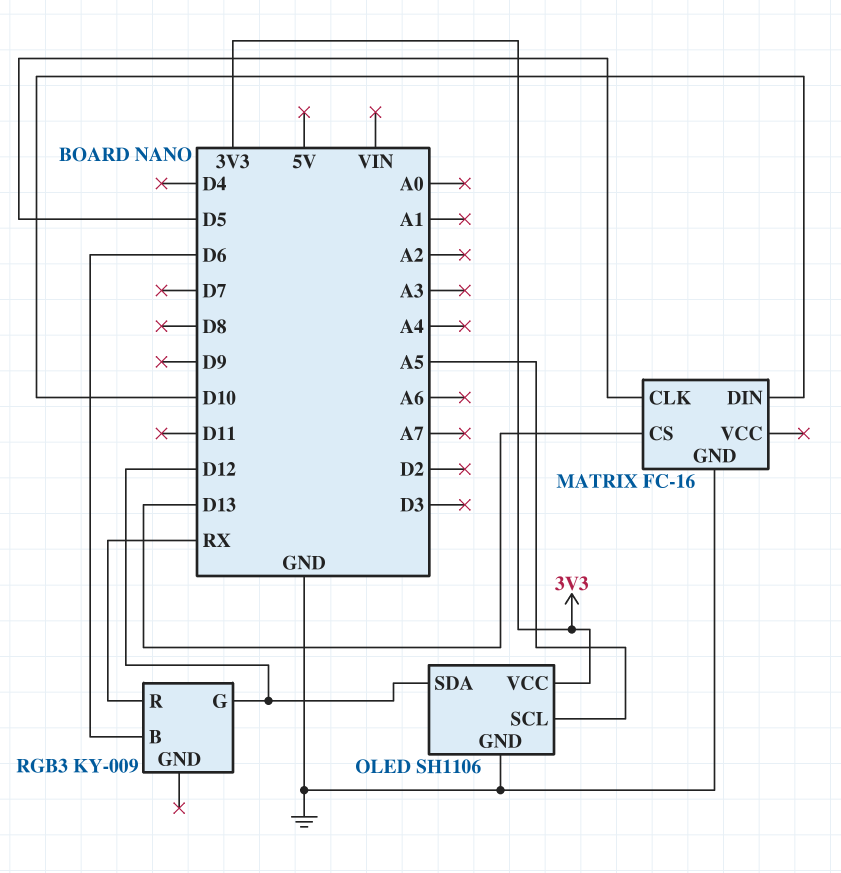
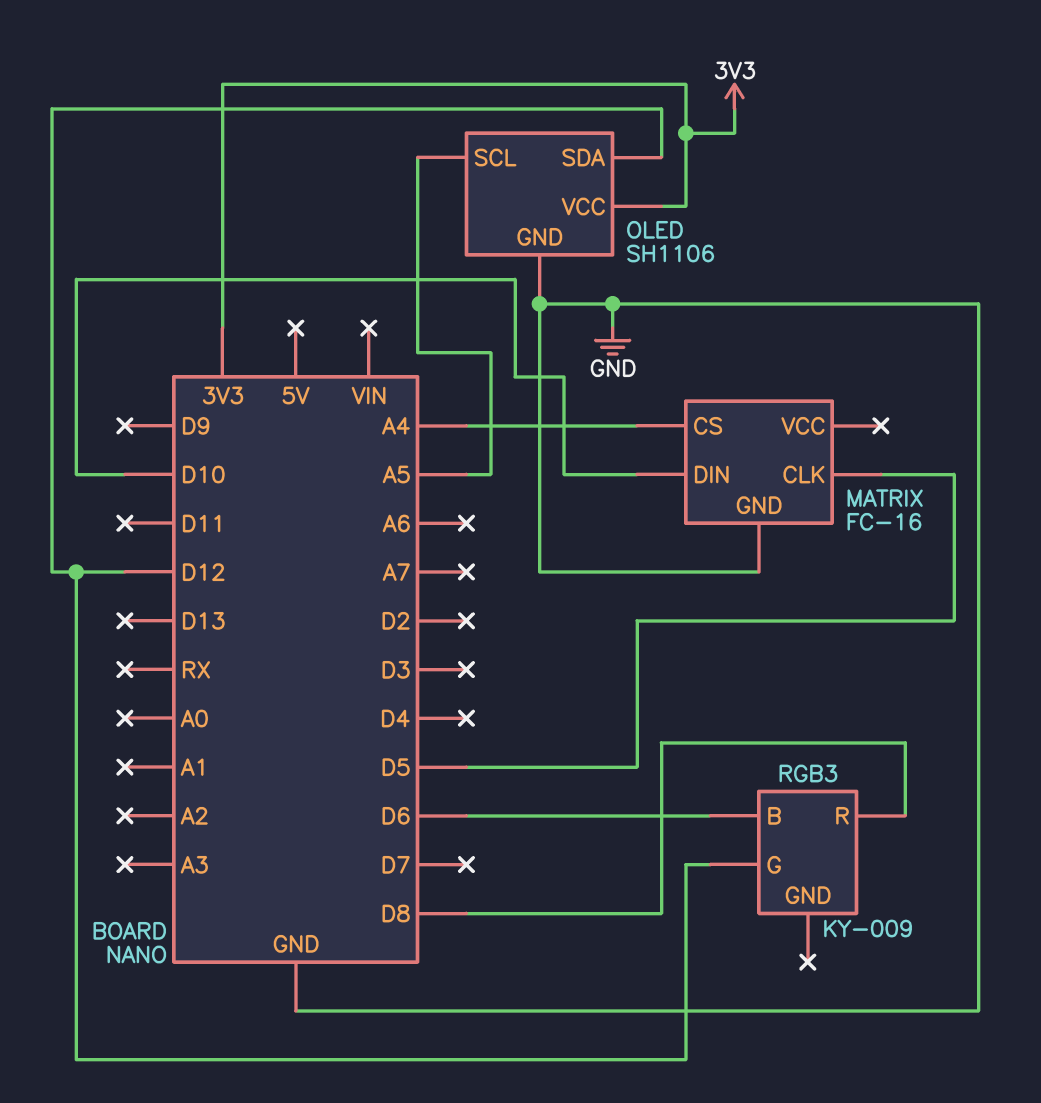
MATRIX pin CS: D13 -> A4
RGB3 pin R: RX -> D8

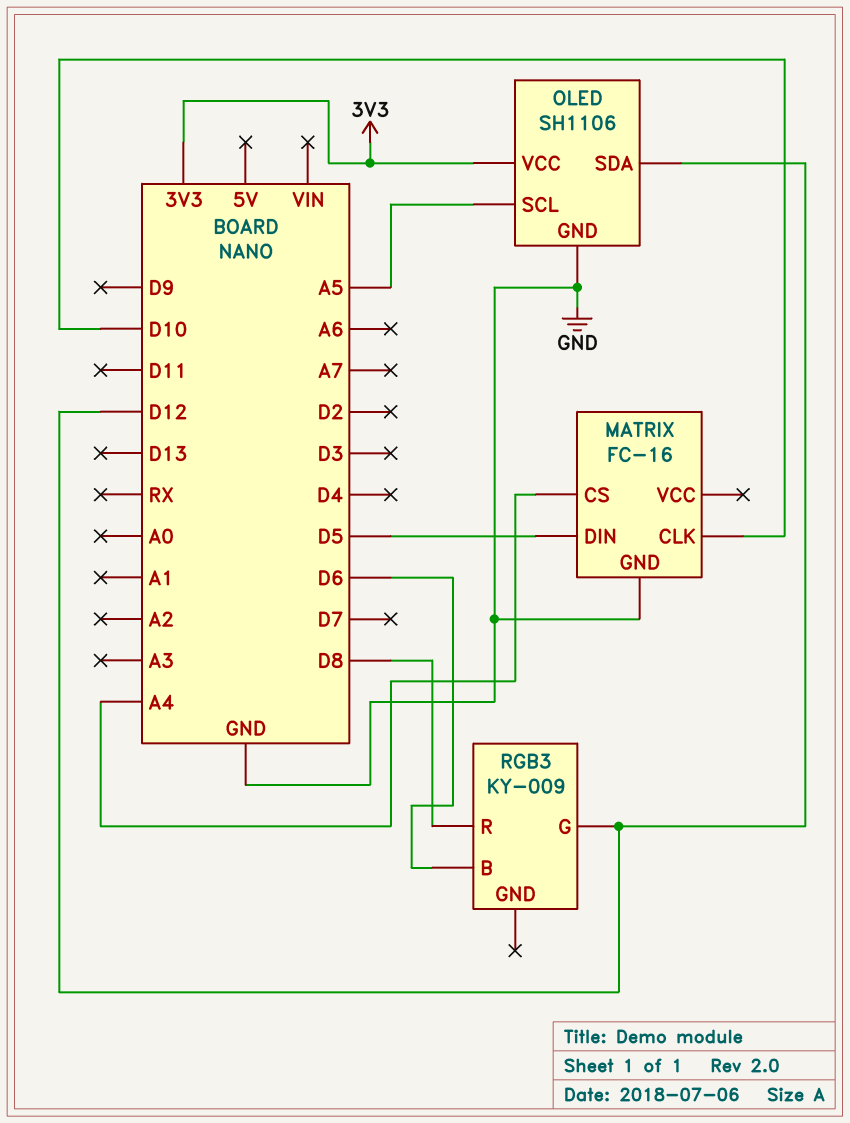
MATRIX pin CLK: D5 -> D10
MATRIX pin DIN: D10 -> D5

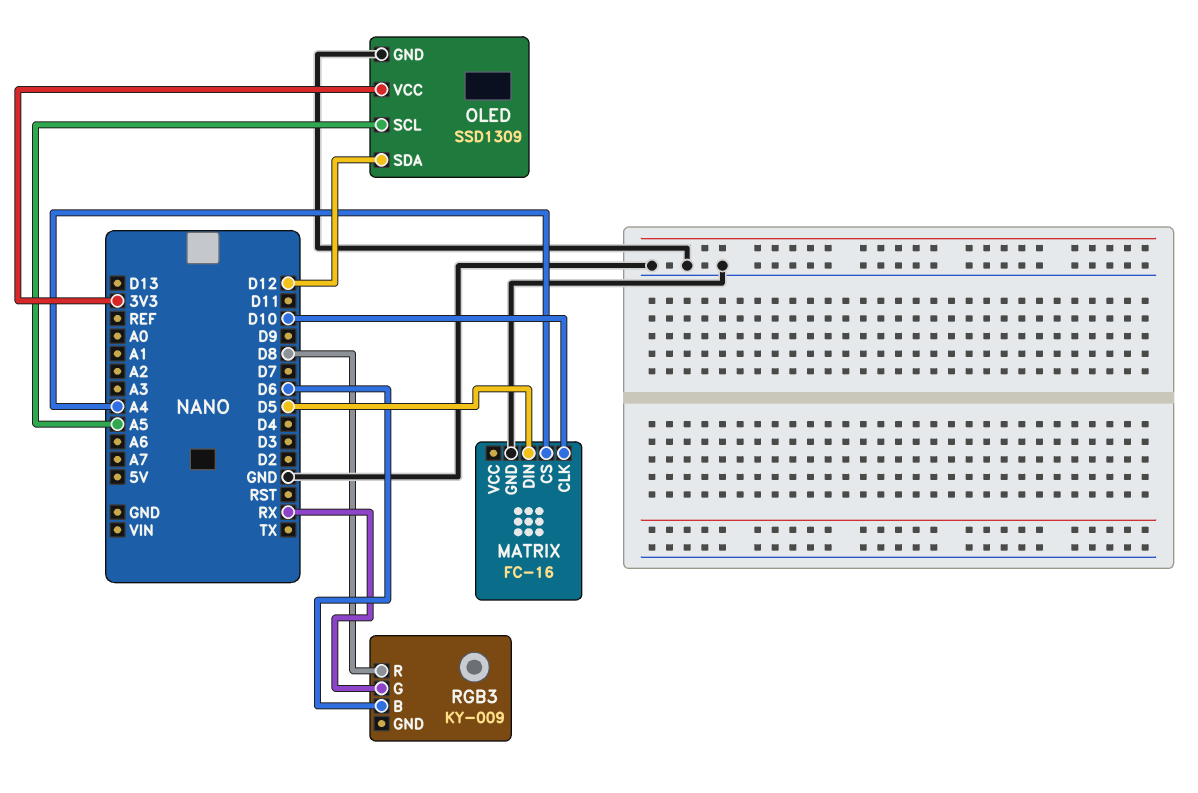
OLED: SH1106 -> SSD1309
RGB3 pin G: D12 -> RX

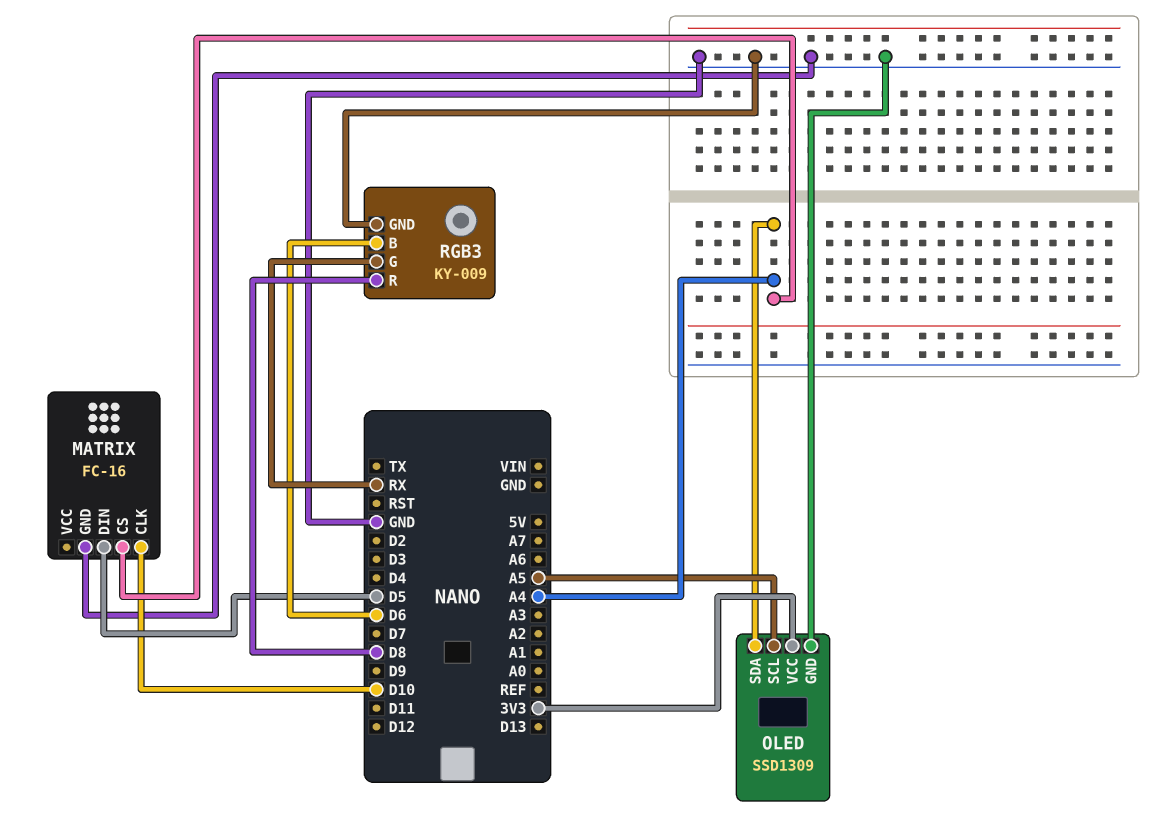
OLED pin SDA: D12 -> A4
RGB3 pin GND: none -> GND

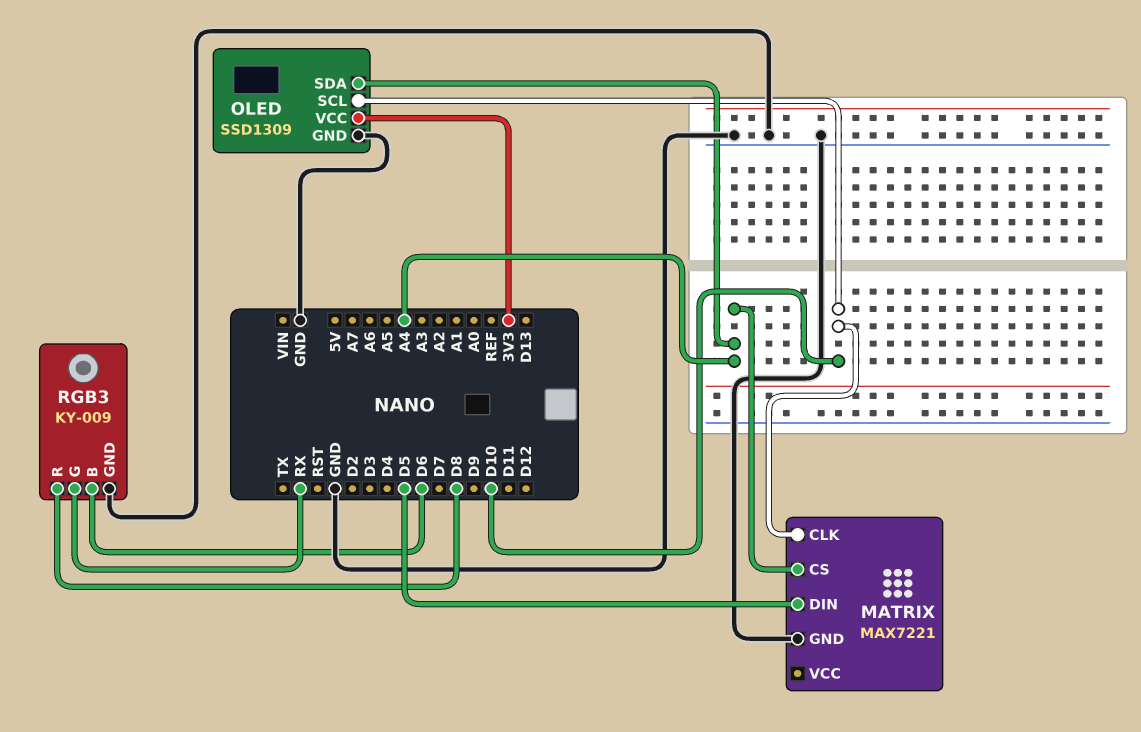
MATRIX: FC-16 -> MAX7221
OLED pin SCL: A5 -> D10

